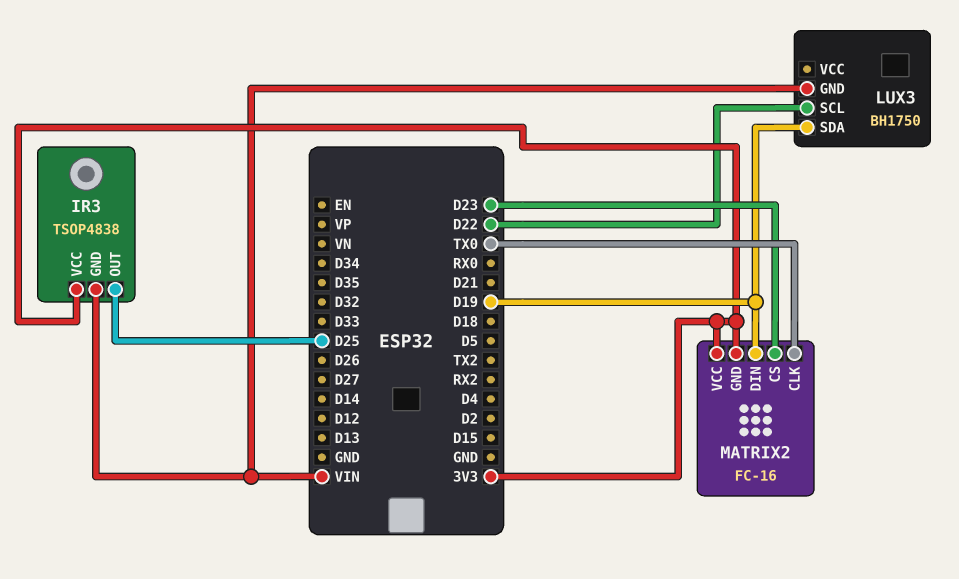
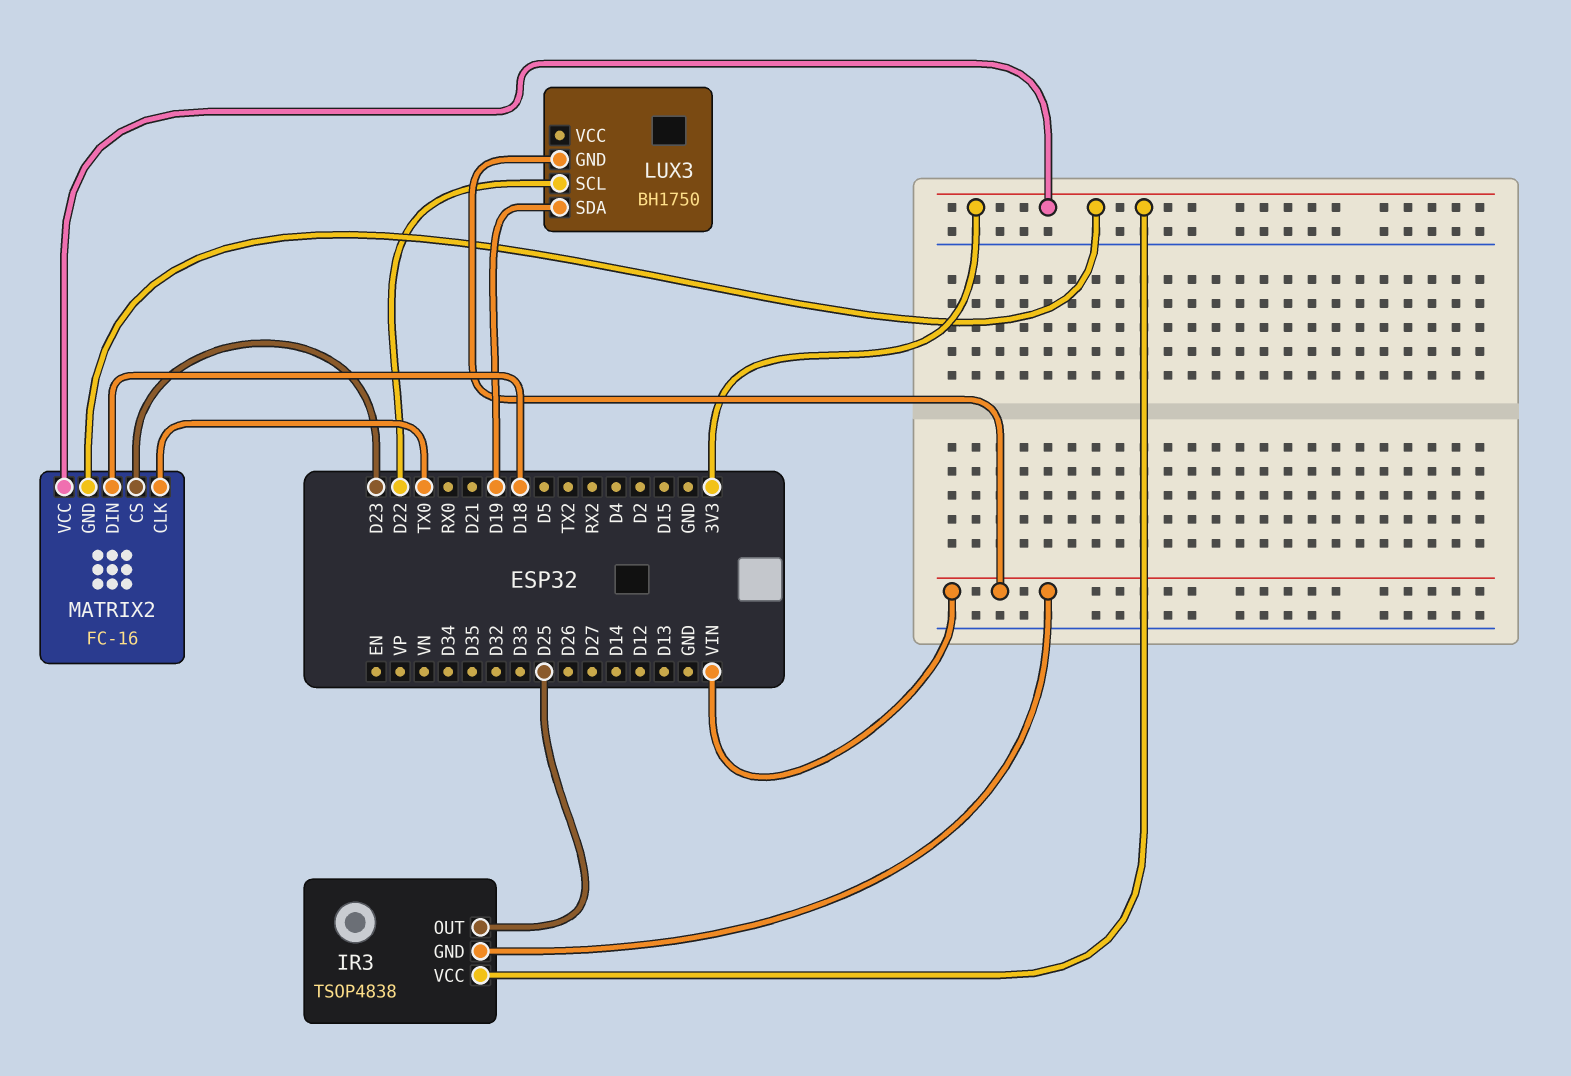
MATRIX2 pin DIN: D19 -> D18

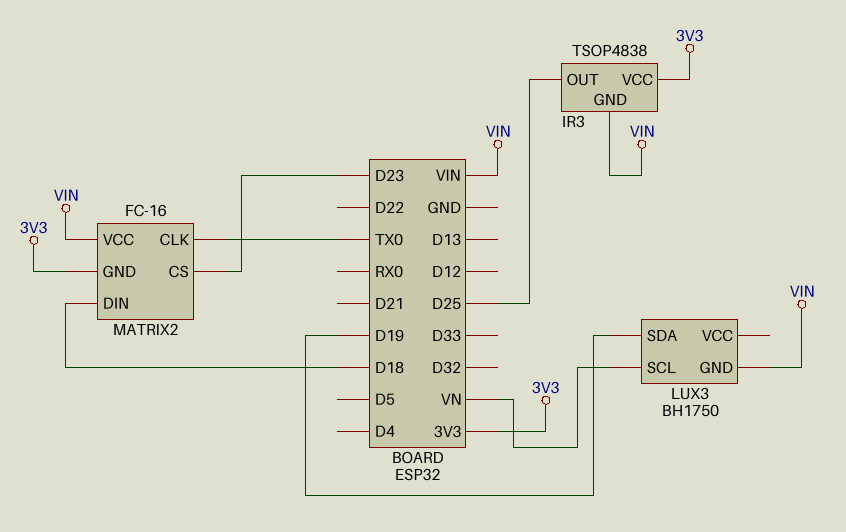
LUX3 pin SCL: D22 -> VN
MATRIX2 pin VCC: 3V3 -> VIN

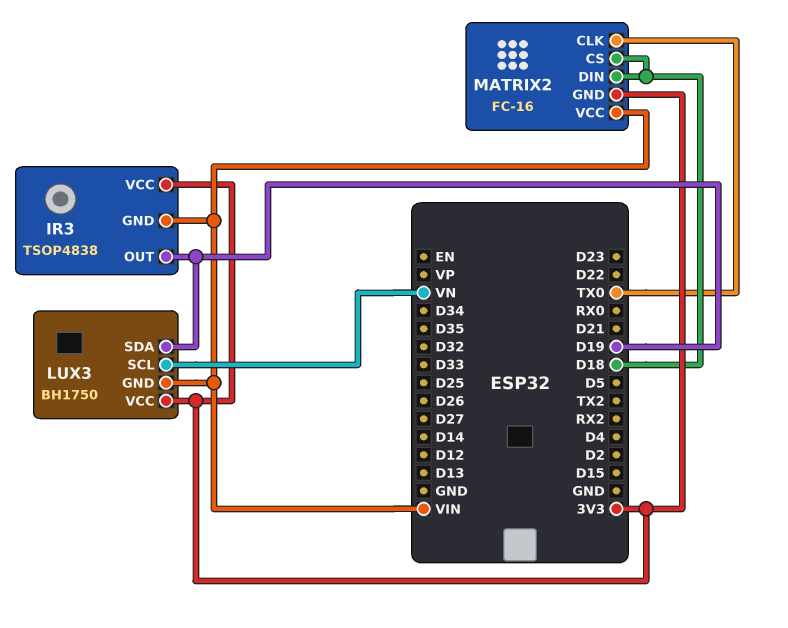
IR3 pin OUT: D25 -> D19
LUX3 pin VCC: none -> 3V3
MATRIX2 pin CS: D23 -> D18

